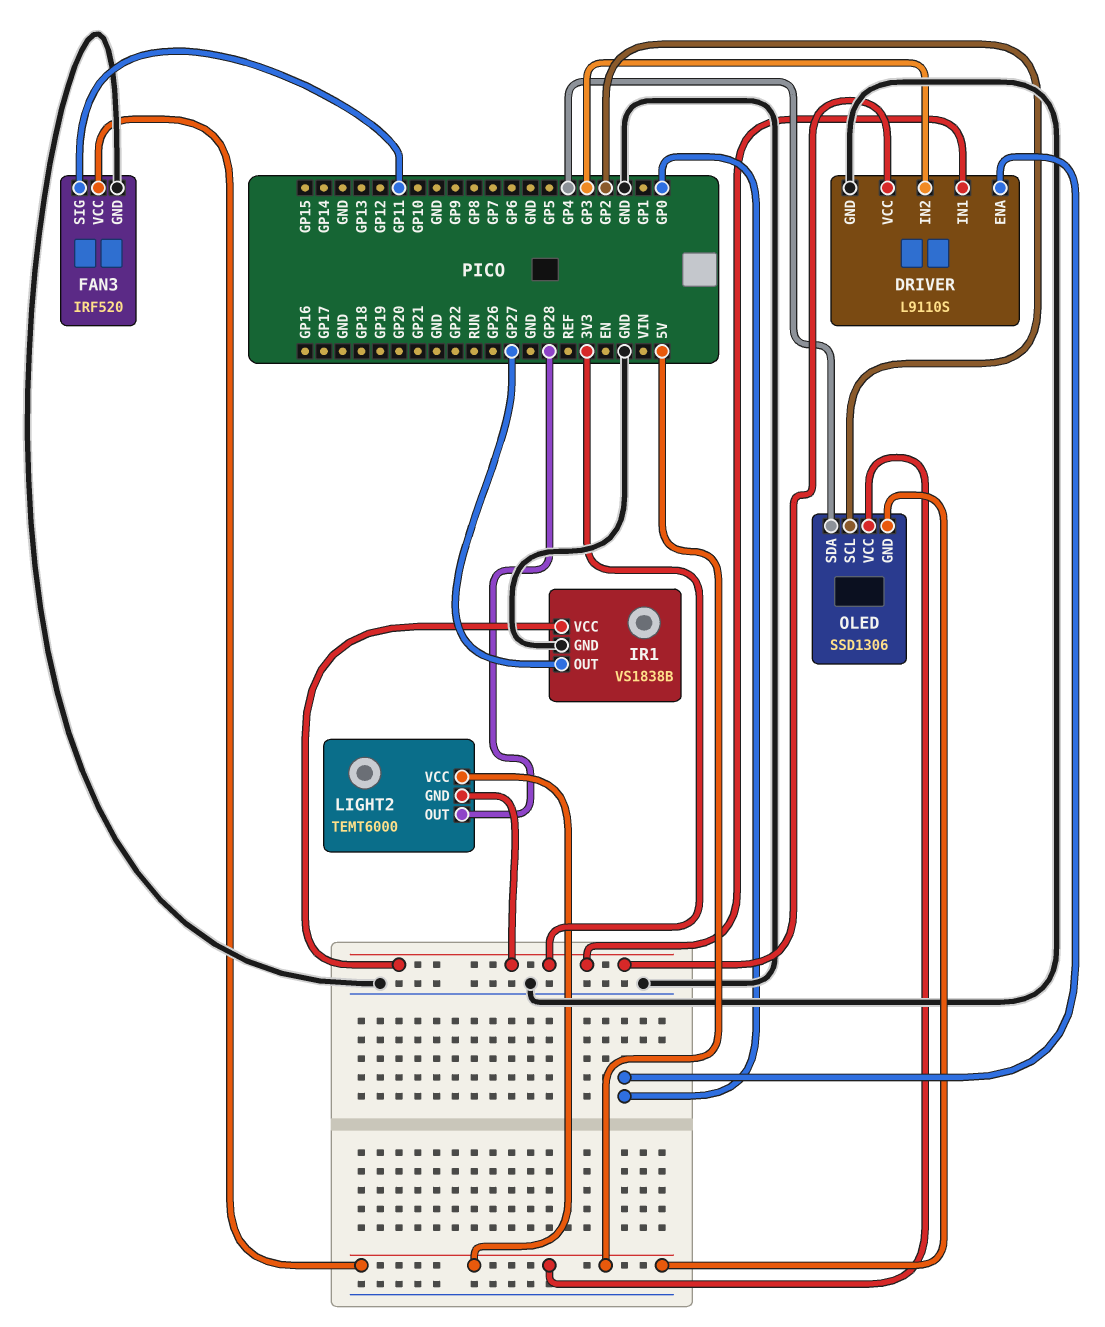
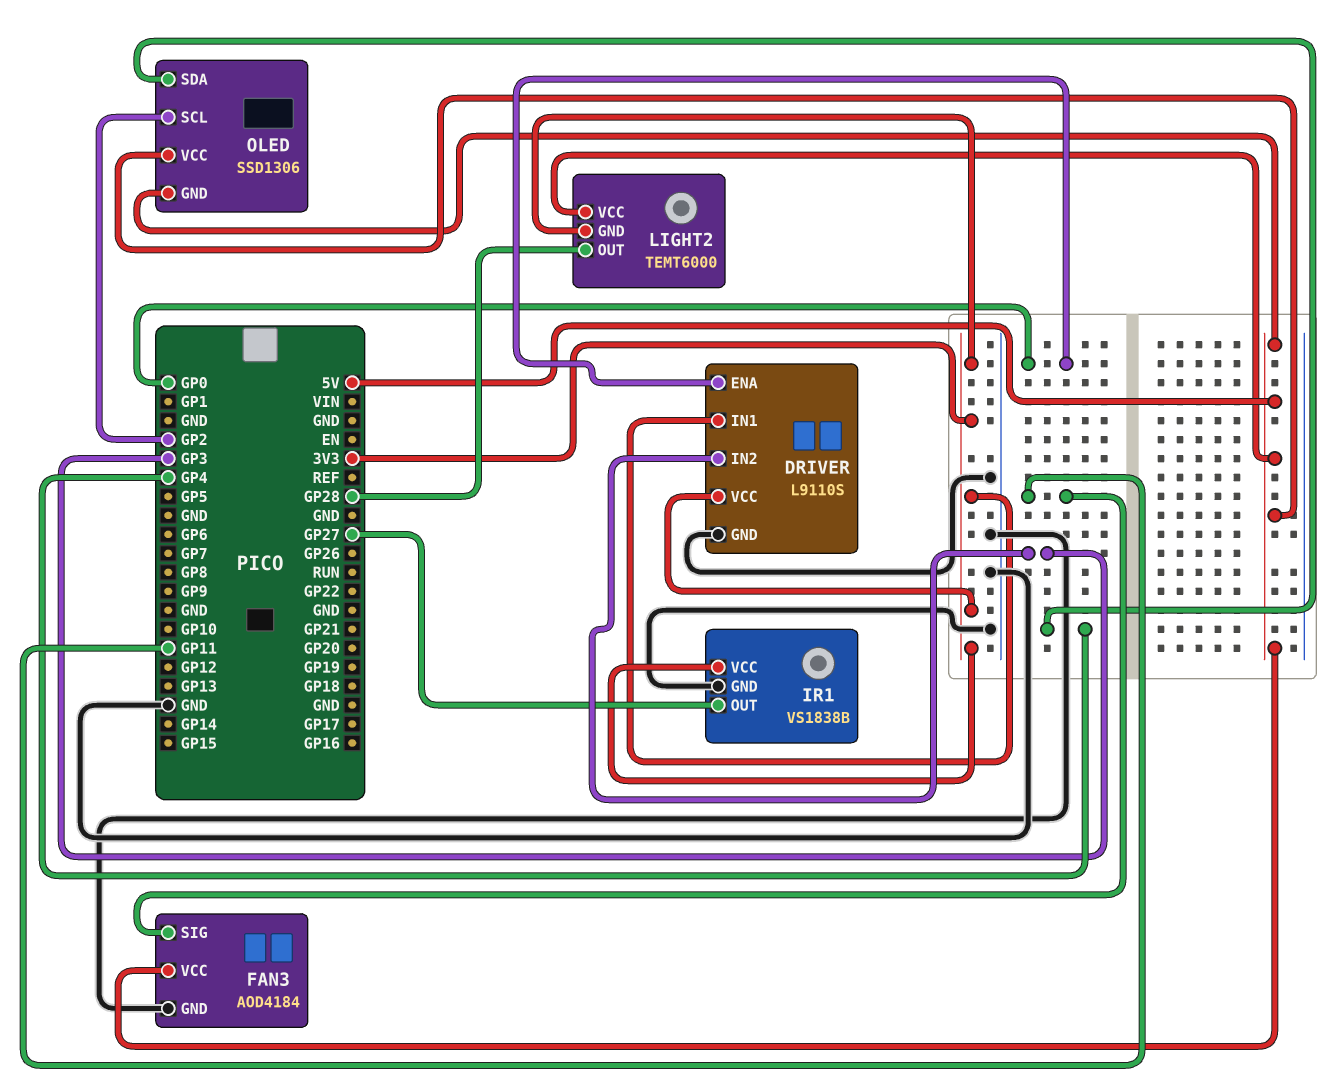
FAN3: IRF520 -> AOD4184

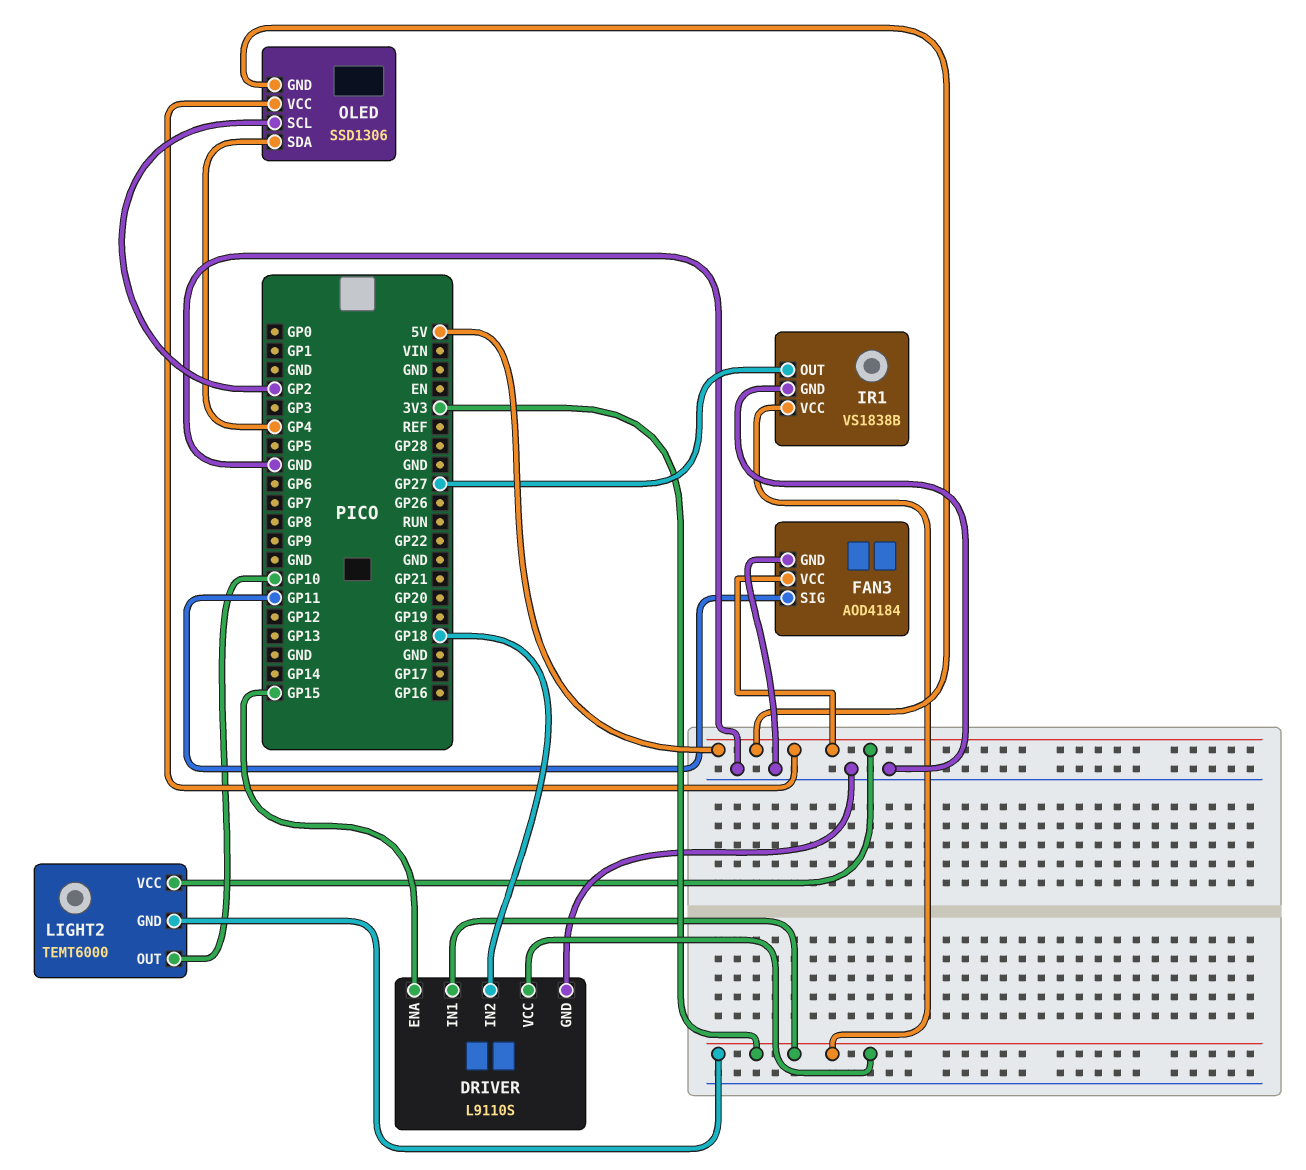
DRIVER pin ENA: GP0 -> GP15
DRIVER pin IN2: GP3 -> GP18
LIGHT2 pin OUT: GP28 -> GP10

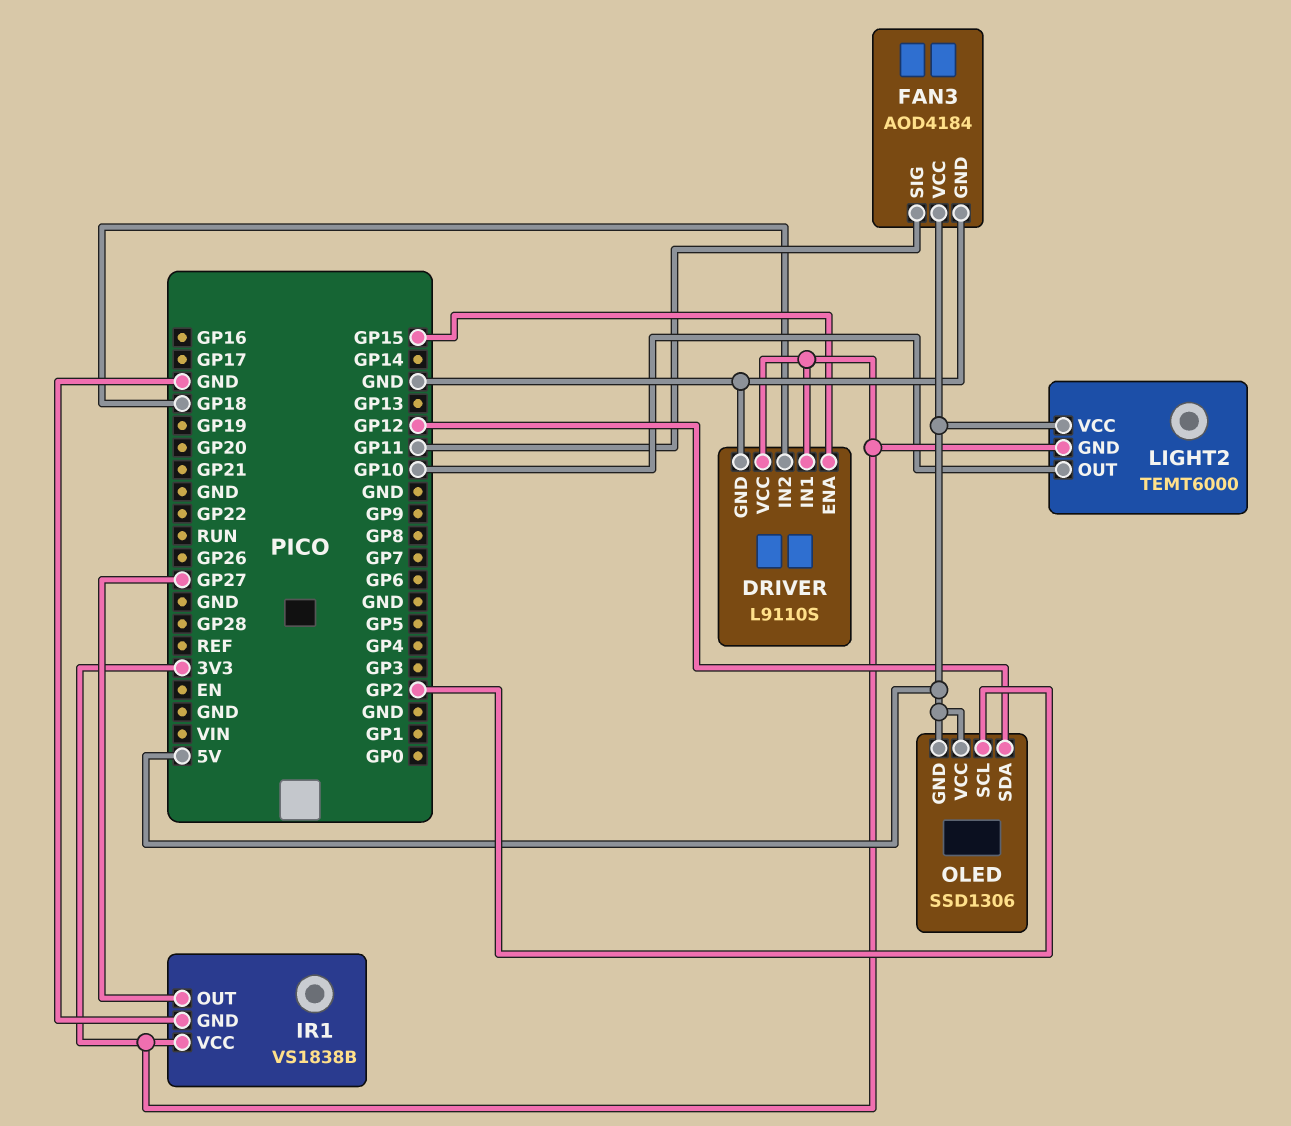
OLED pin SDA: GP4 -> GP12

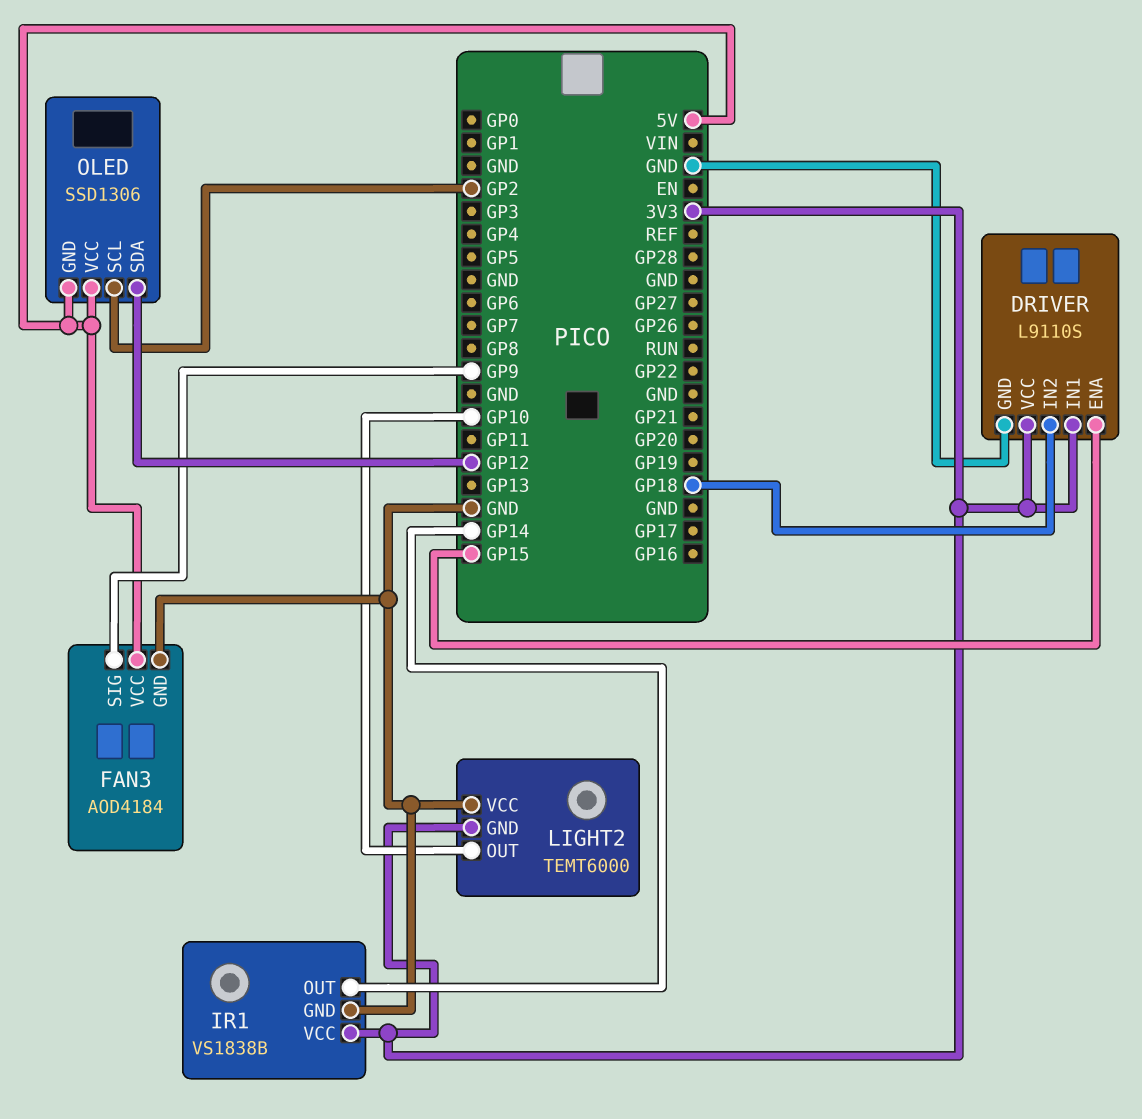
FAN3 pin SIG: GP11 -> GP9
IR1 pin OUT: GP27 -> GP14
LIGHT2 pin VCC: 5V -> GND

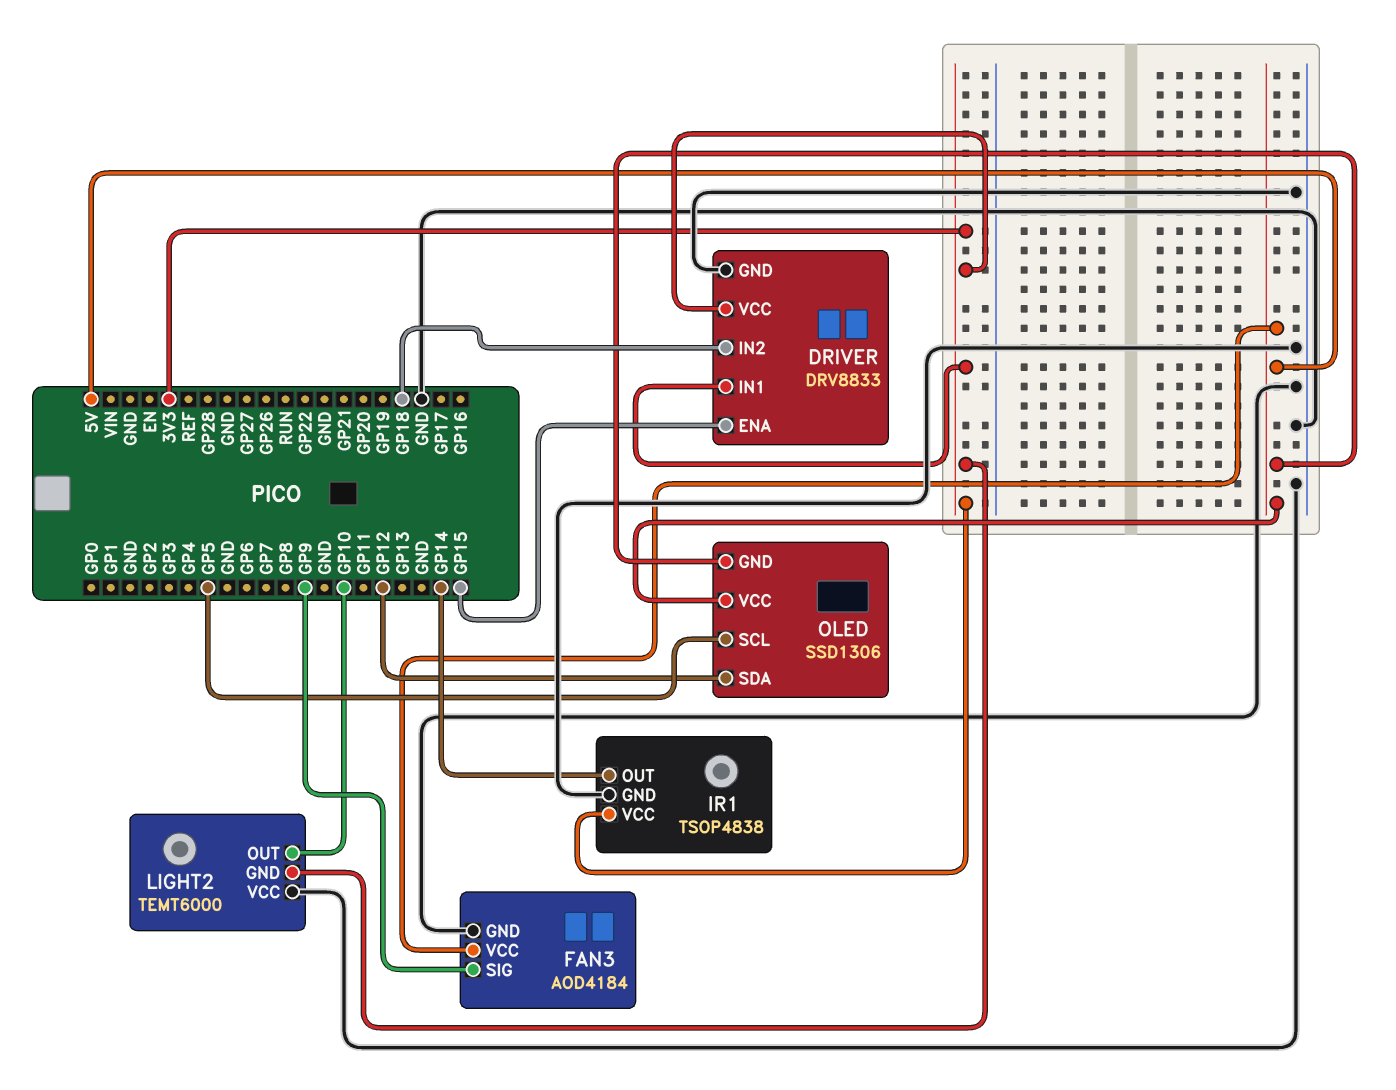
DRIVER: L9110S -> DRV8833
IR1: VS1838B -> TSOP4838
OLED pin SCL: GP2 -> GP5

